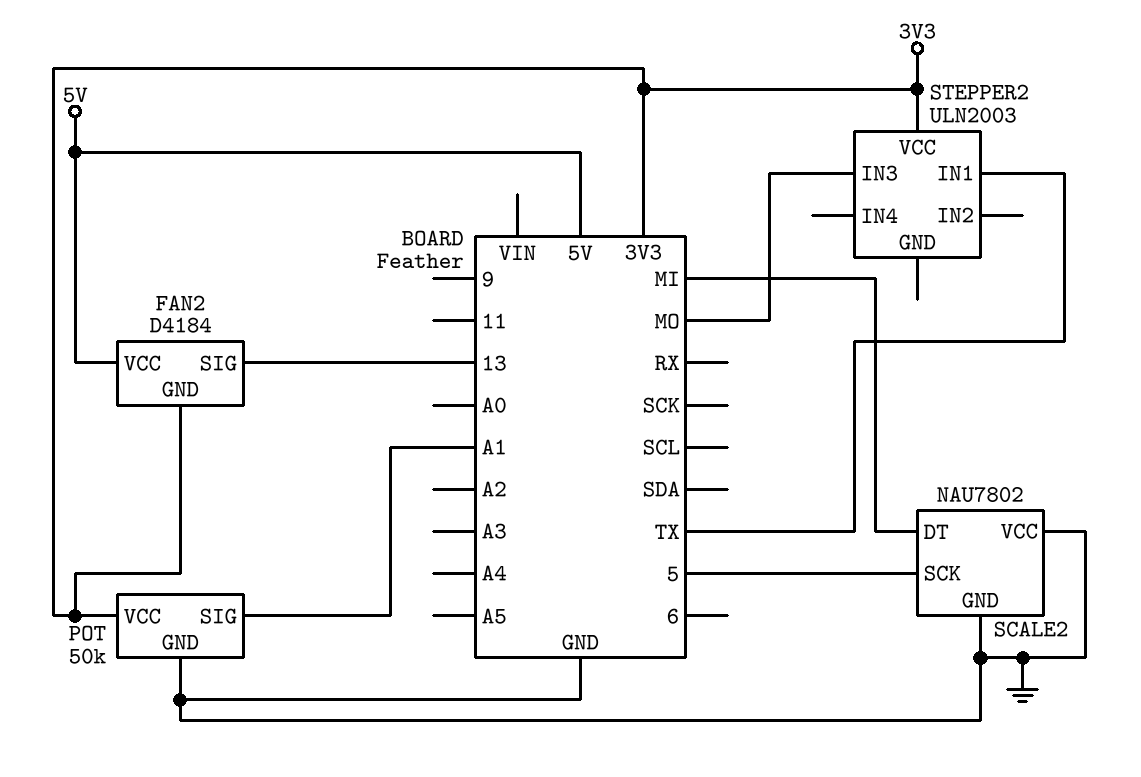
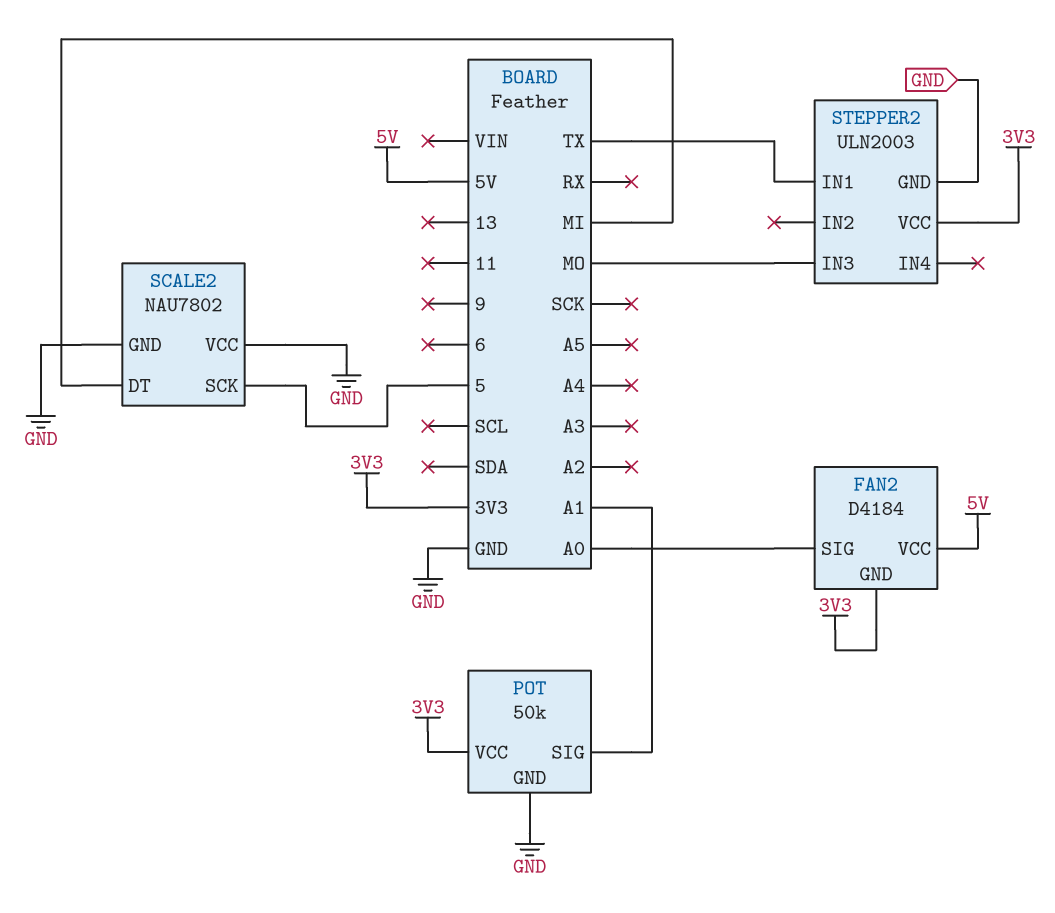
FAN2 pin SIG: 13 -> A0
STEPPER2 pin GND: none -> GND

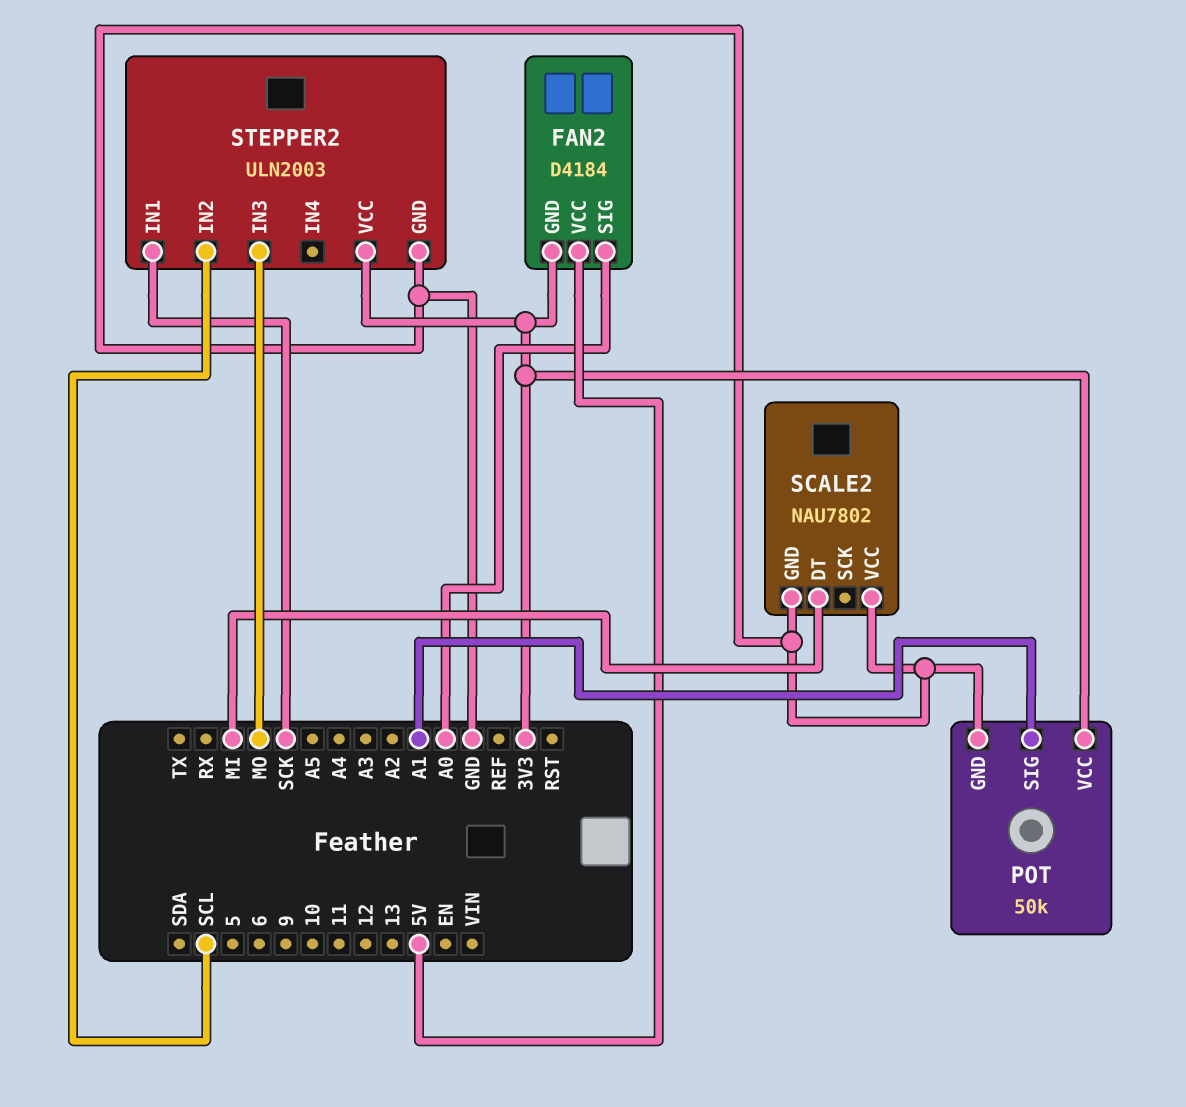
SCALE2 pin SCK: 5 -> none
STEPPER2 pin IN1: TX -> SCK
STEPPER2 pin IN2: none -> SCL

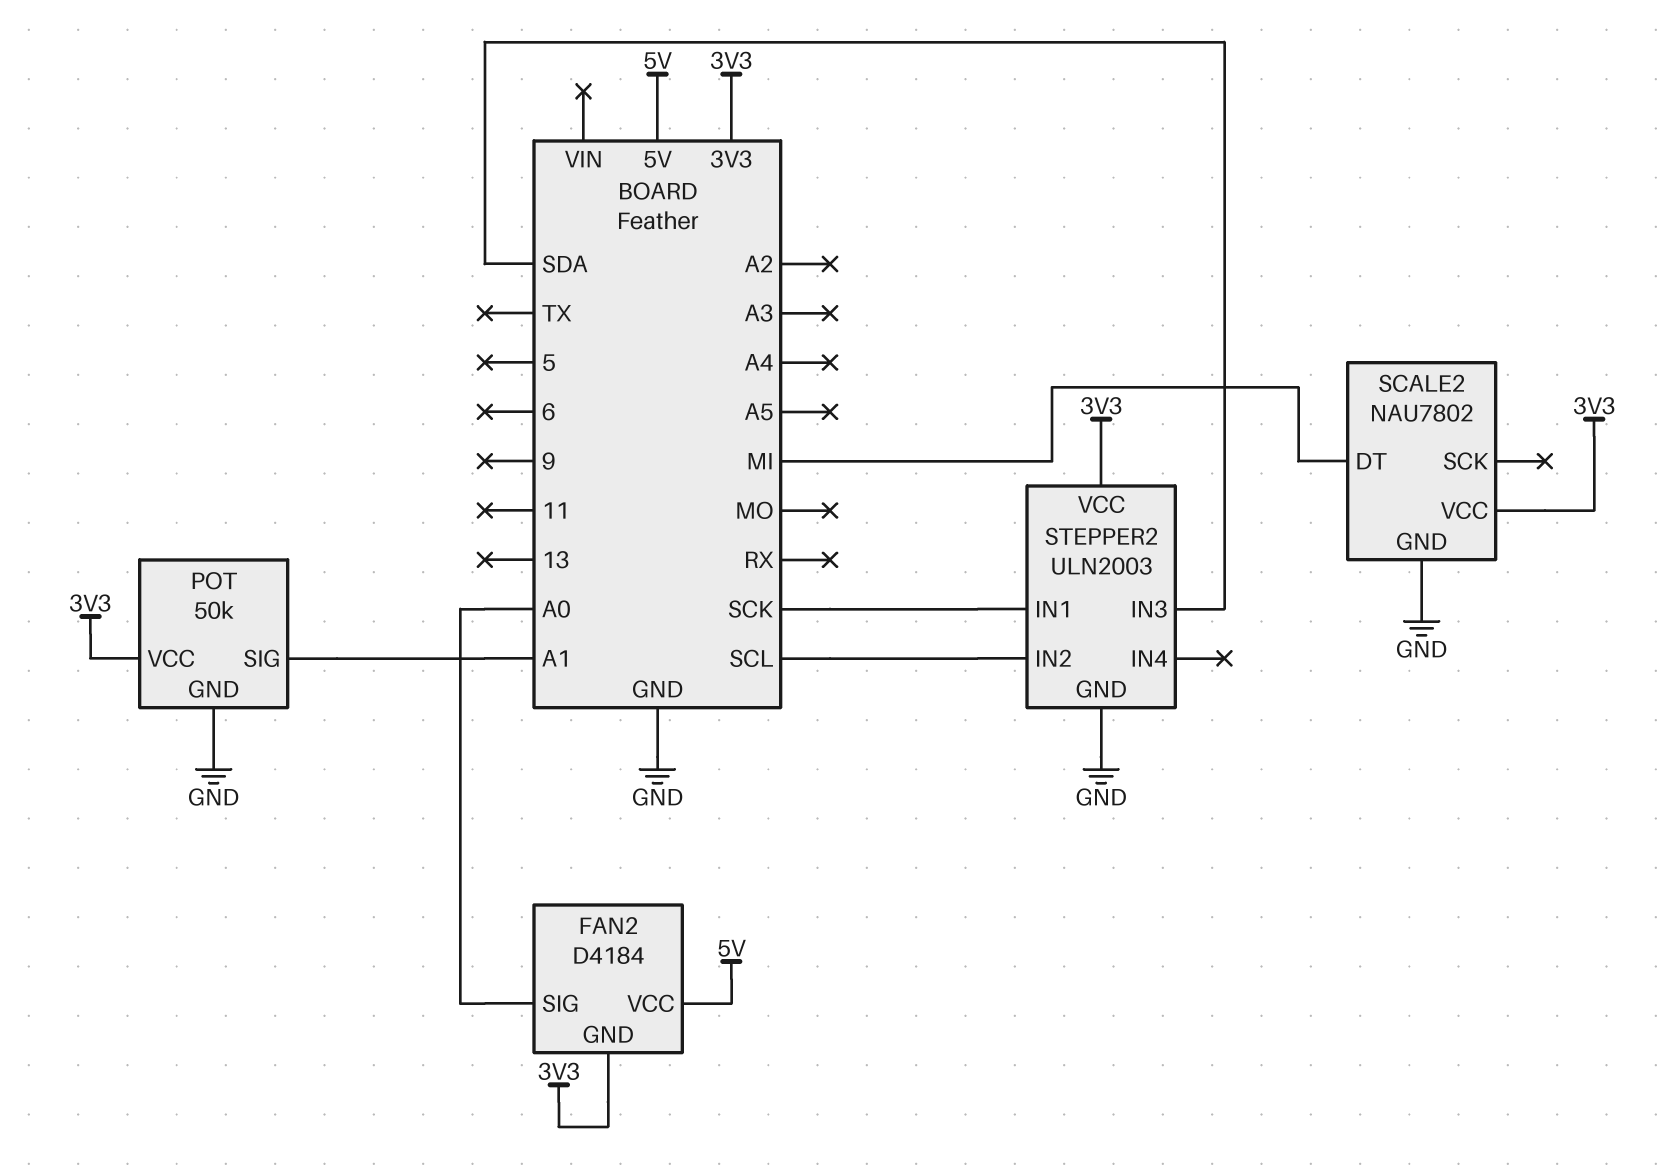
SCALE2 pin VCC: GND -> 3V3
STEPPER2 pin IN3: MO -> SDA

